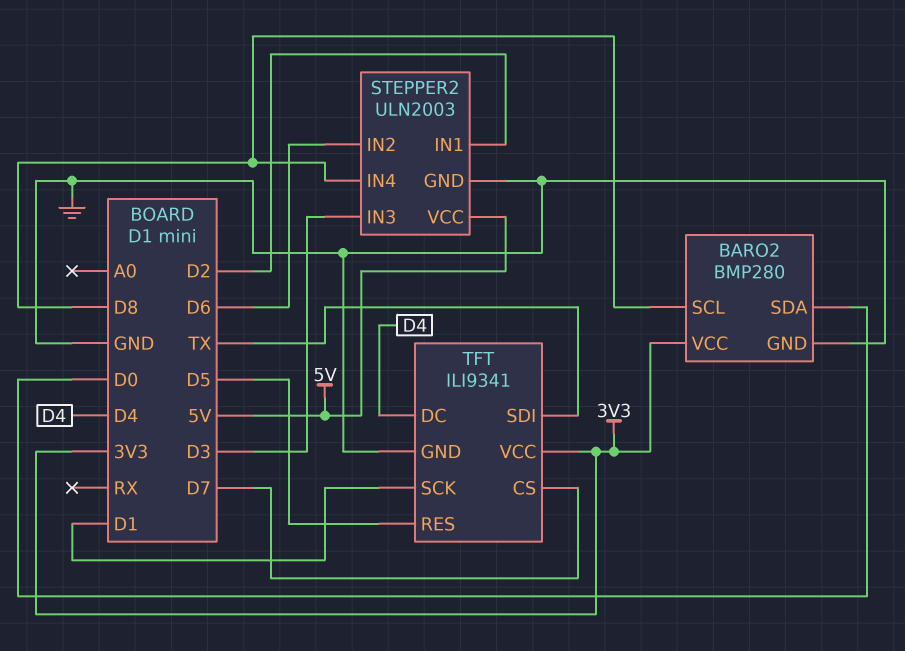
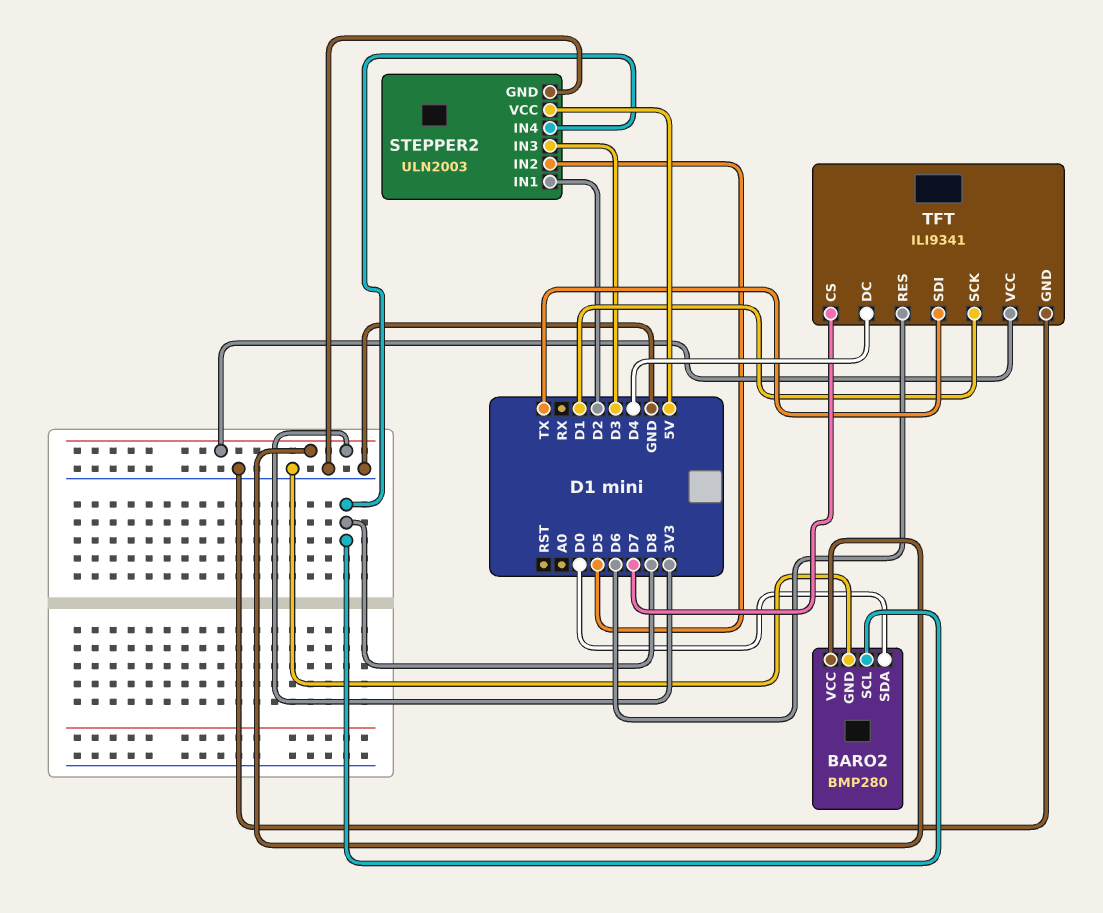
STEPPER2 pin IN2: D6 -> D5
TFT pin RES: D5 -> D6

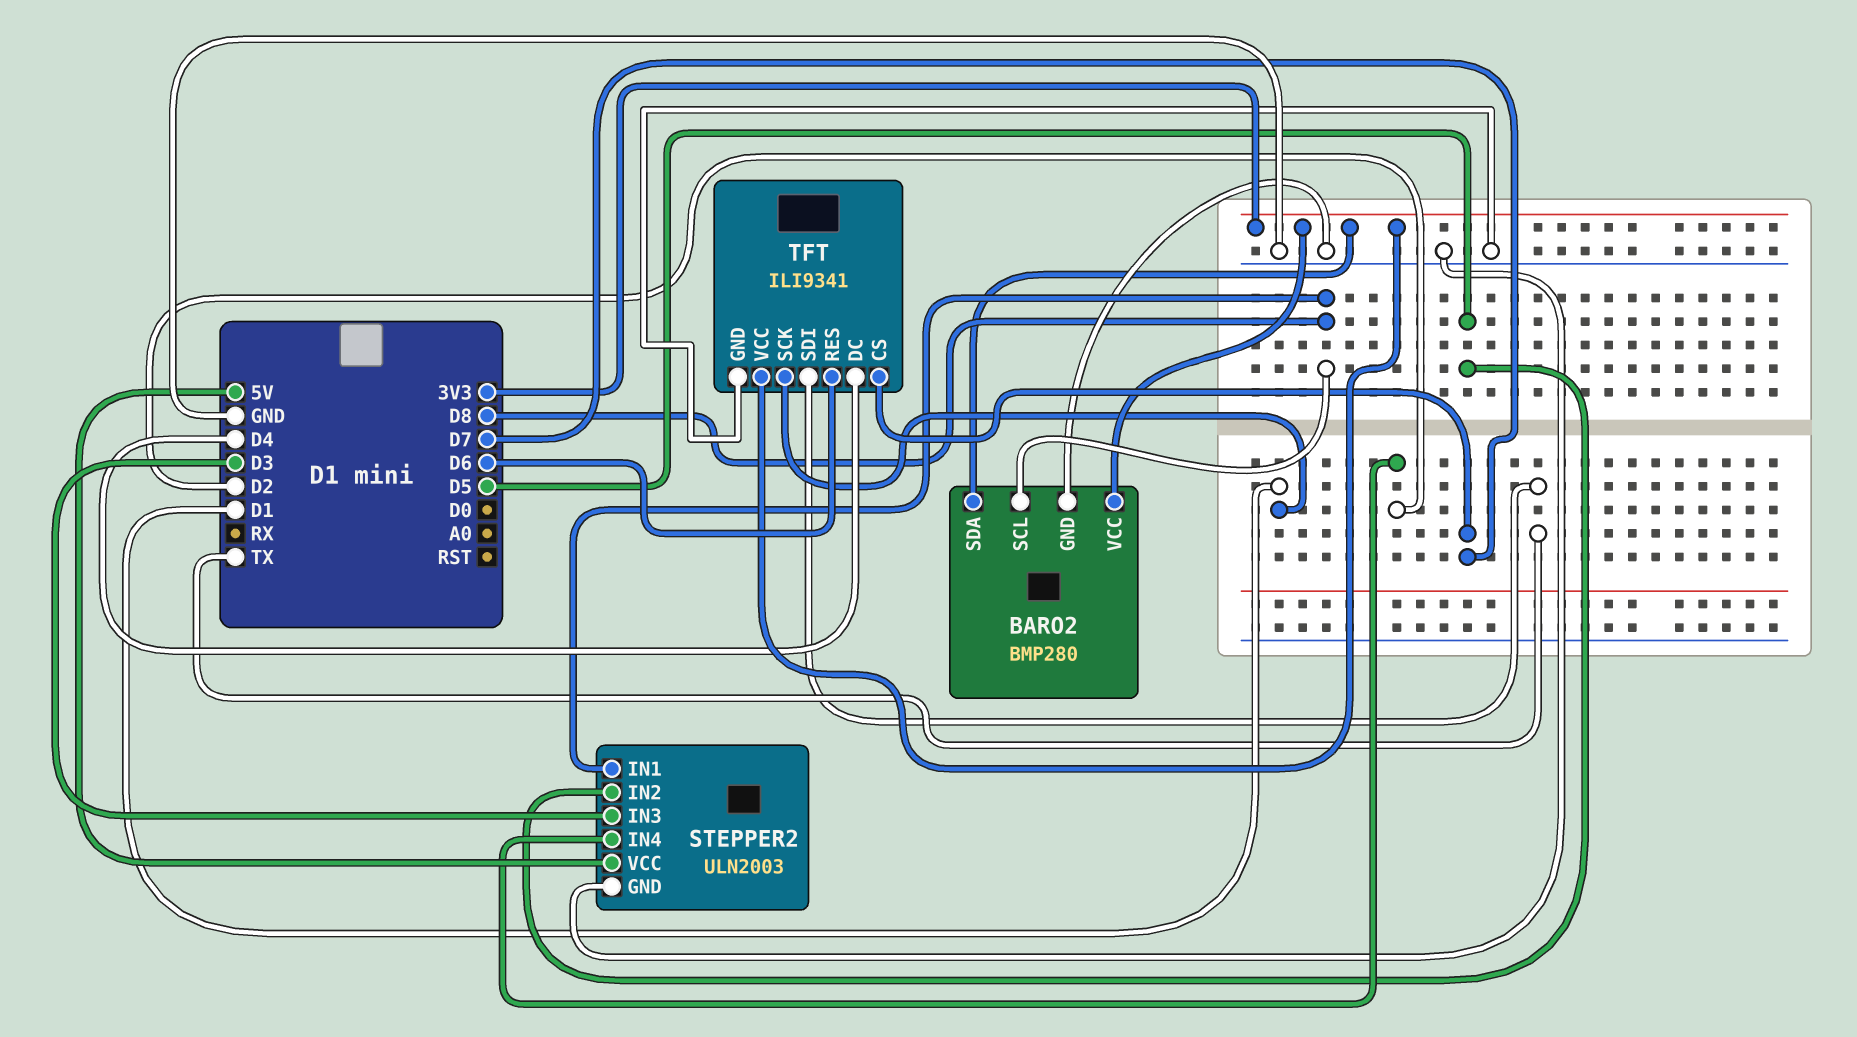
BARO2 pin SDA: D0 -> 3V3
STEPPER2 pin IN1: D2 -> D8
STEPPER2 pin IN4: D8 -> D2

